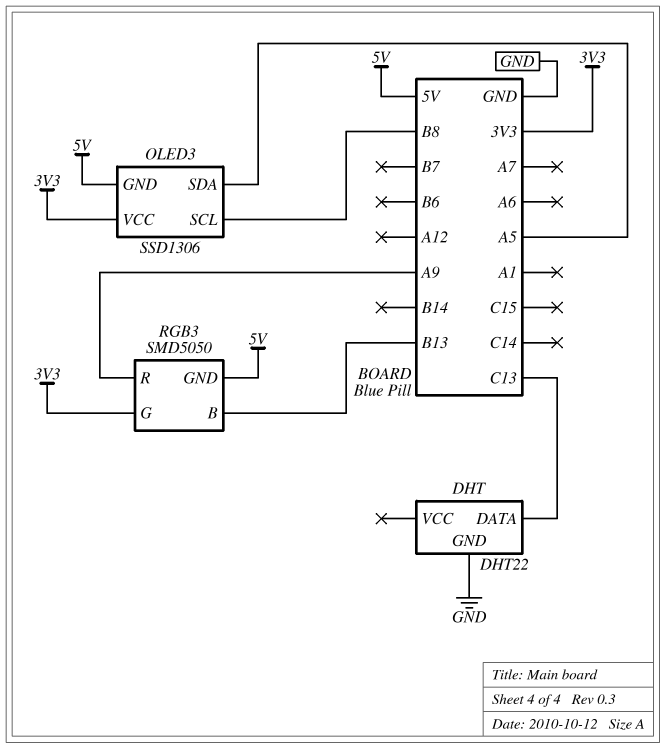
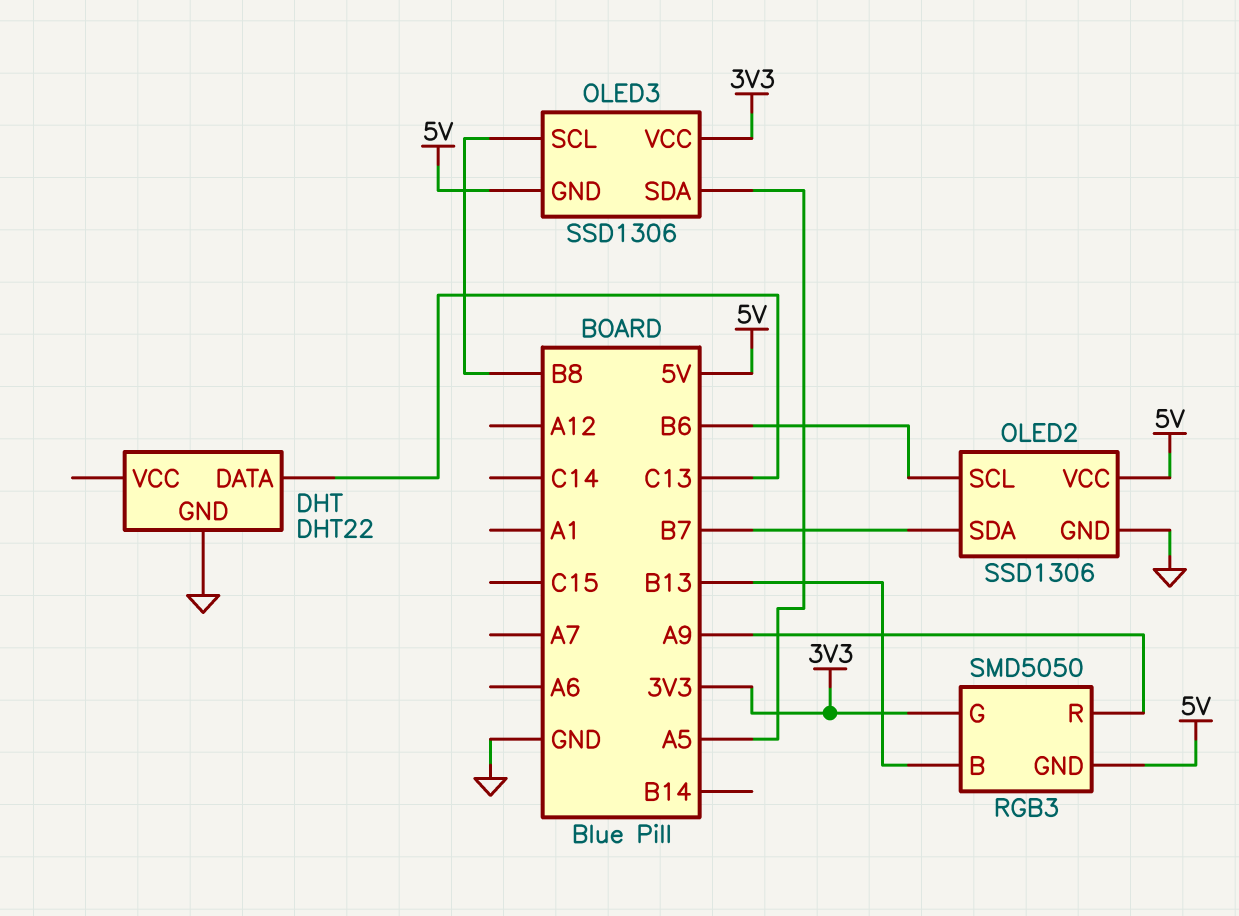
OLED2: none -> SSD1306
OLED2 pin GND: none -> GND
OLED2 pin SCL: none -> B6
OLED2 pin SDA: none -> B7
OLED2 pin VCC: none -> 5V

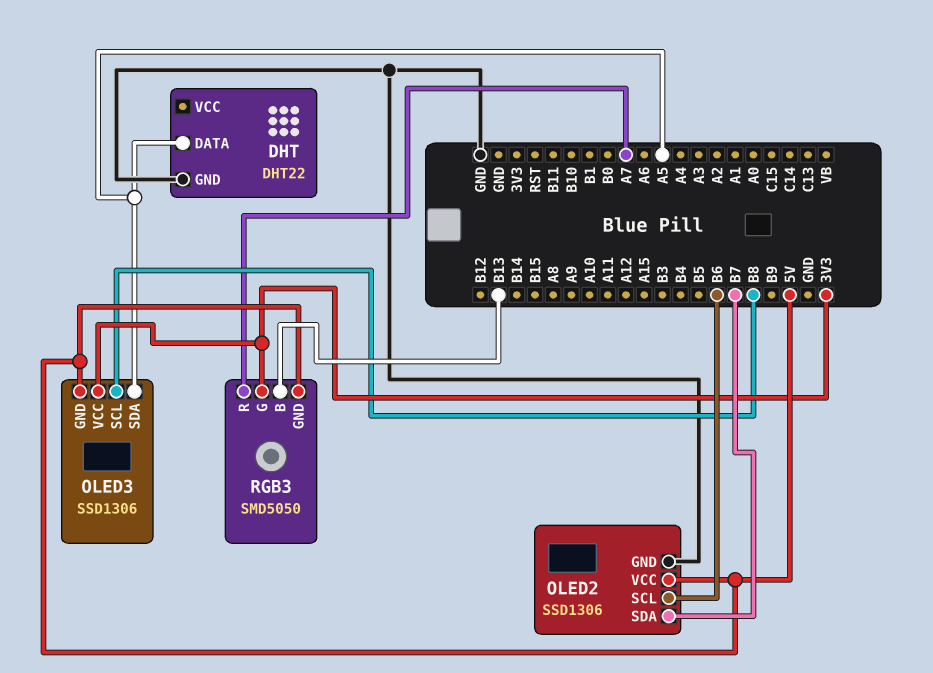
DHT pin DATA: C13 -> A5
RGB3 pin R: A9 -> A7

